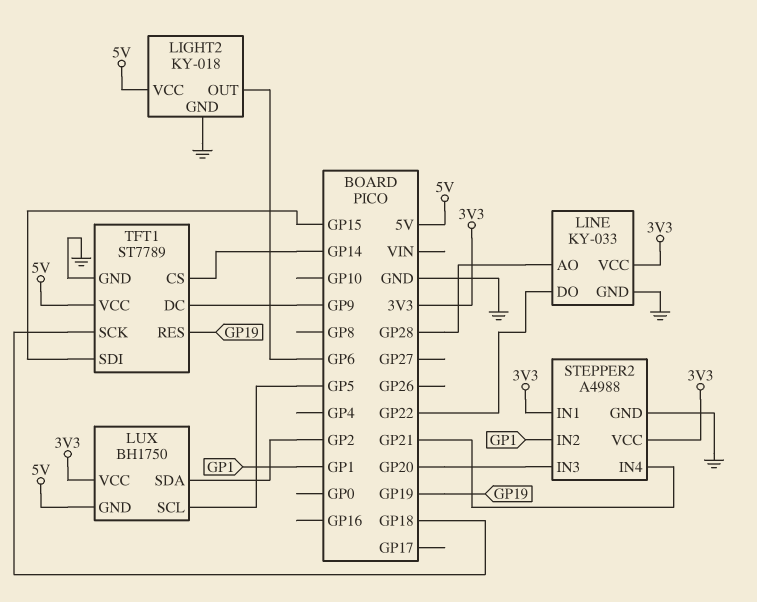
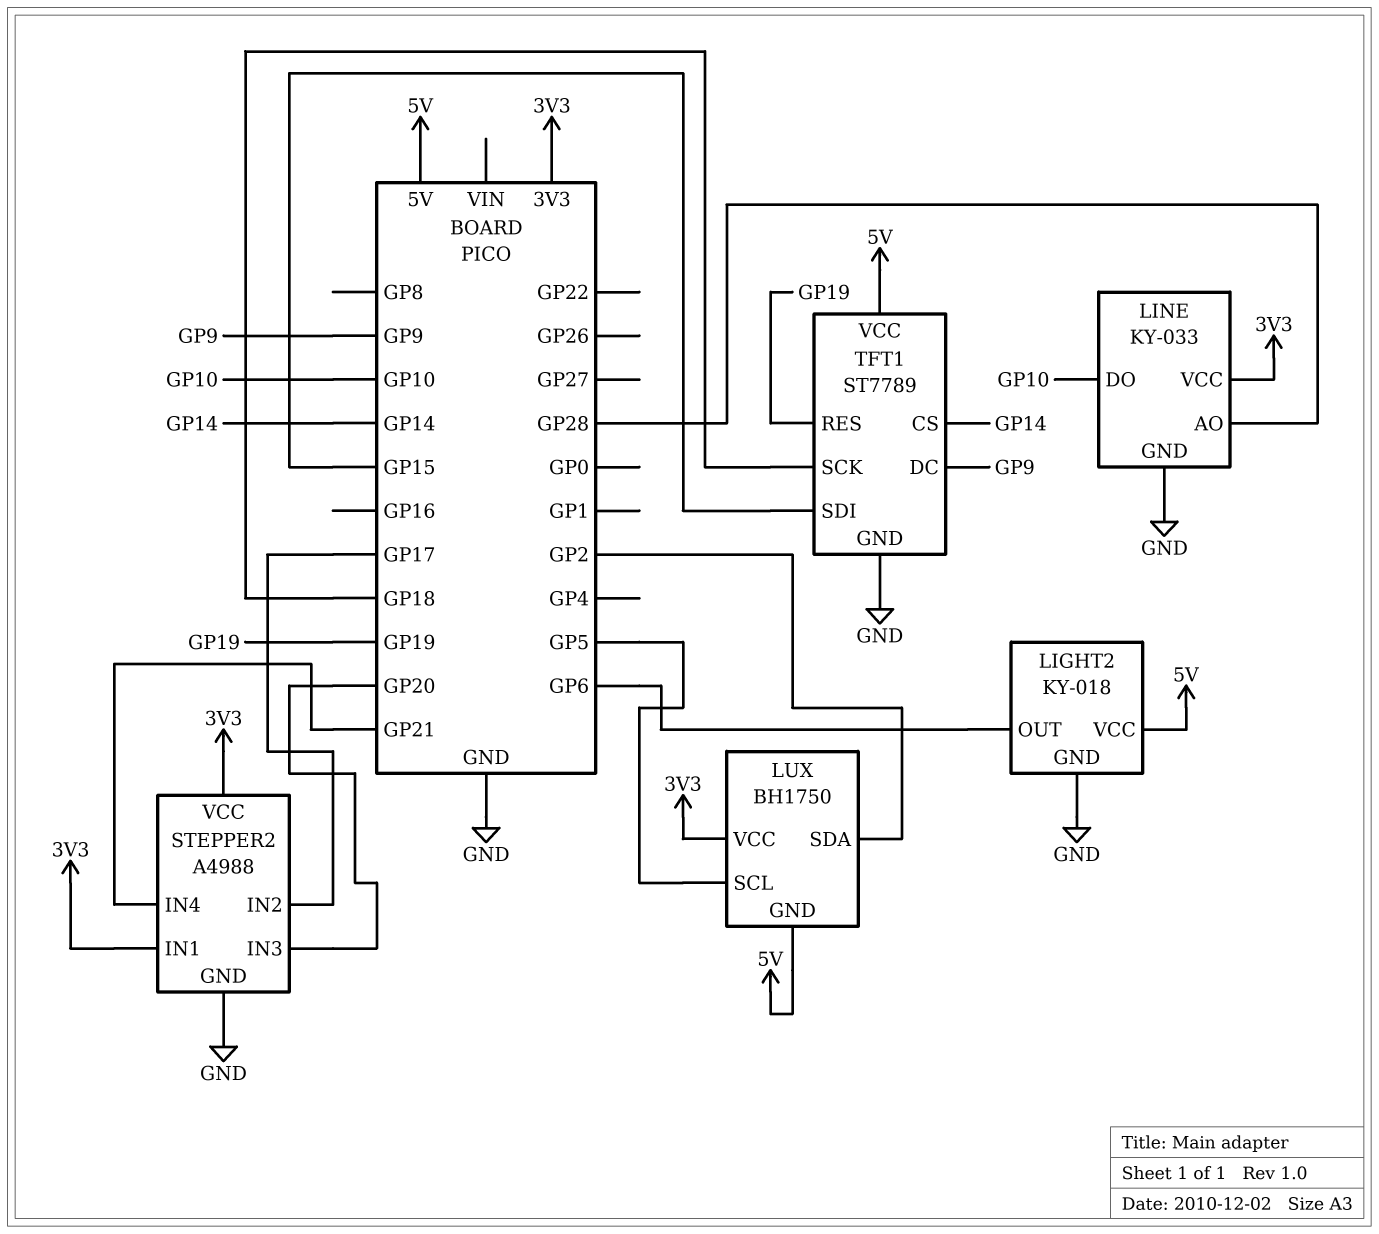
LINE pin DO: GP22 -> GP10
STEPPER2 pin IN2: GP1 -> GP17

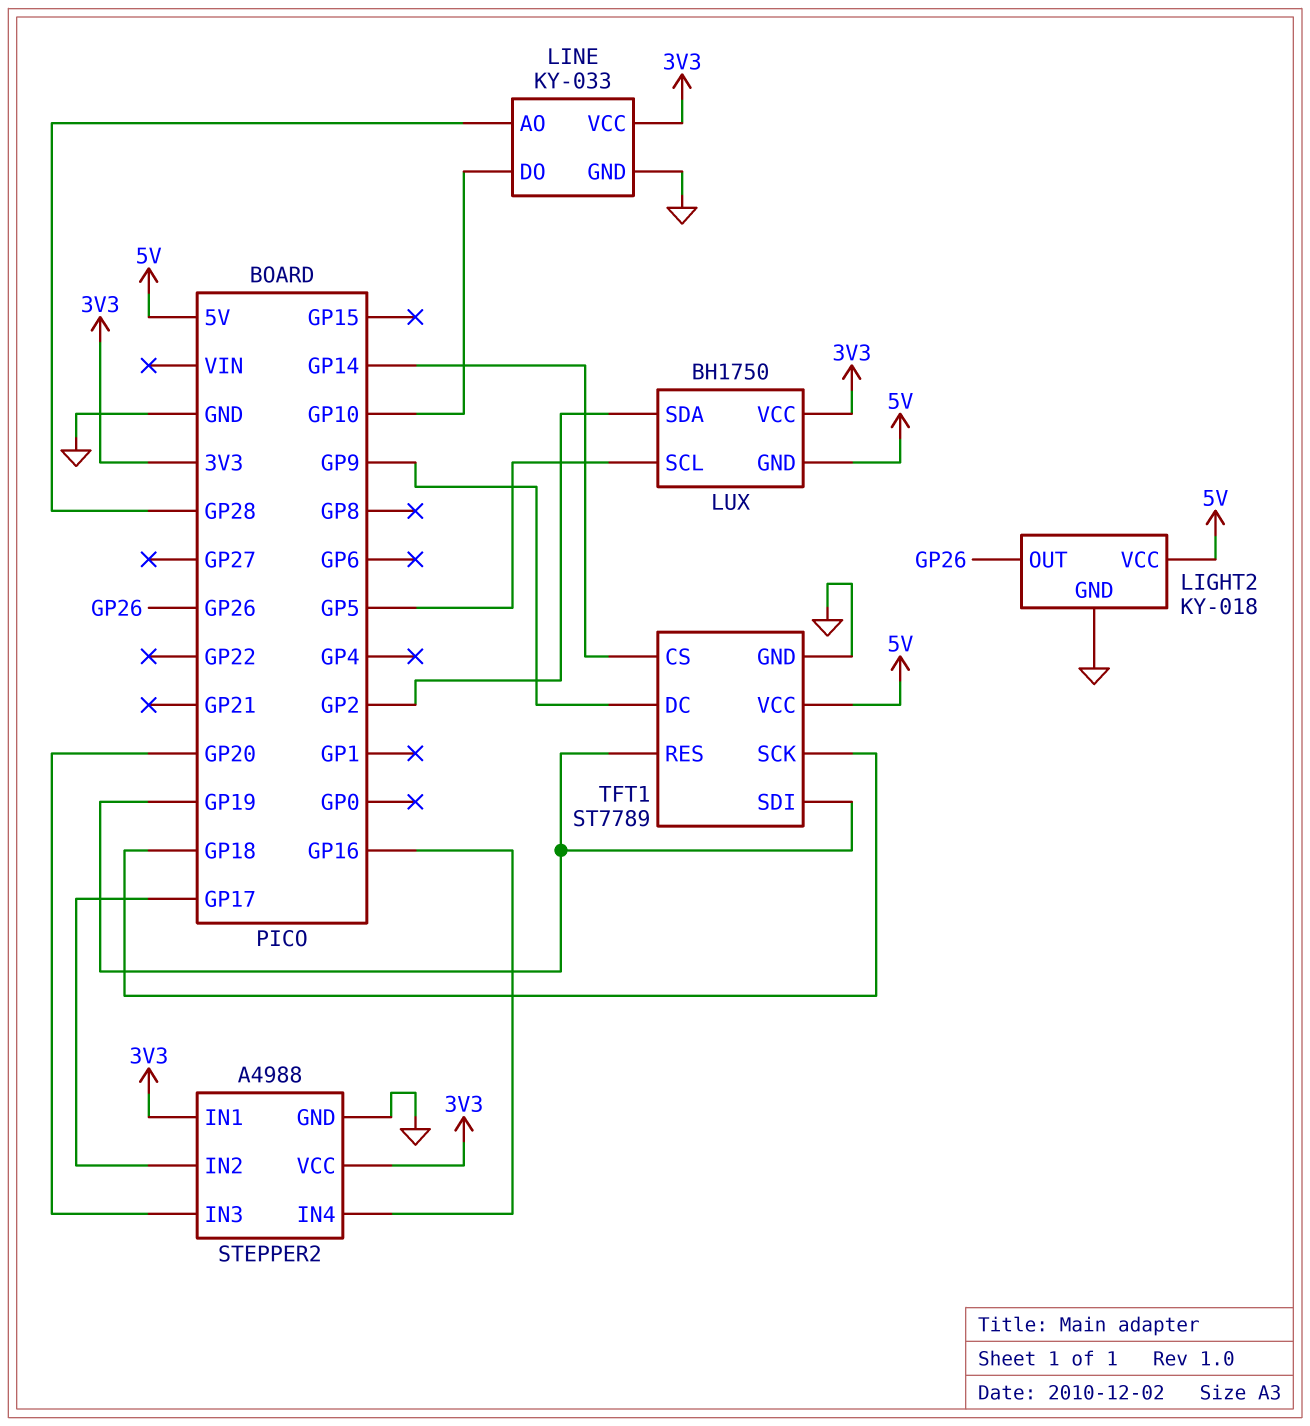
LIGHT2 pin OUT: GP6 -> GP26
STEPPER2 pin IN4: GP21 -> GP16
TFT1 pin SDI: GP15 -> GP19

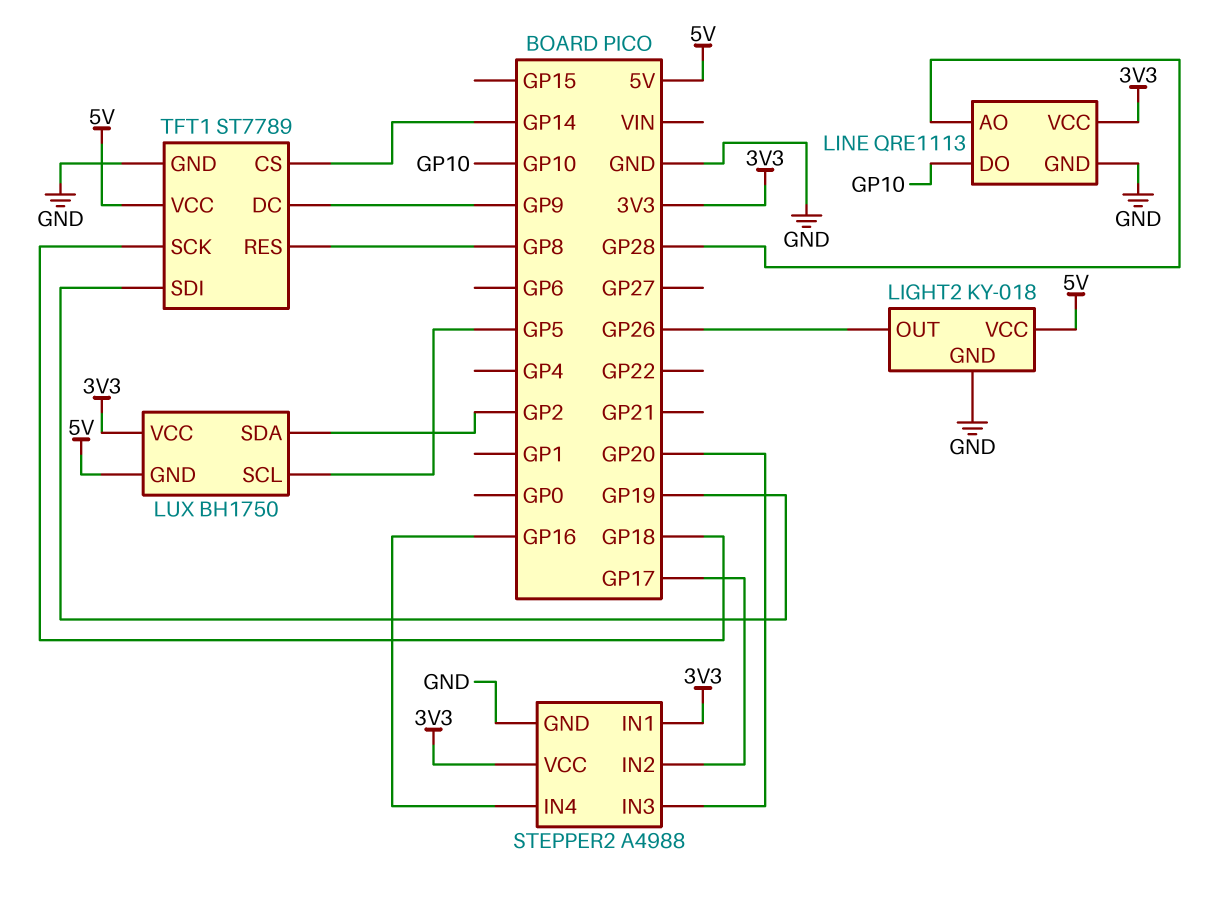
LINE: KY-033 -> QRE1113
TFT1 pin RES: GP19 -> GP8

